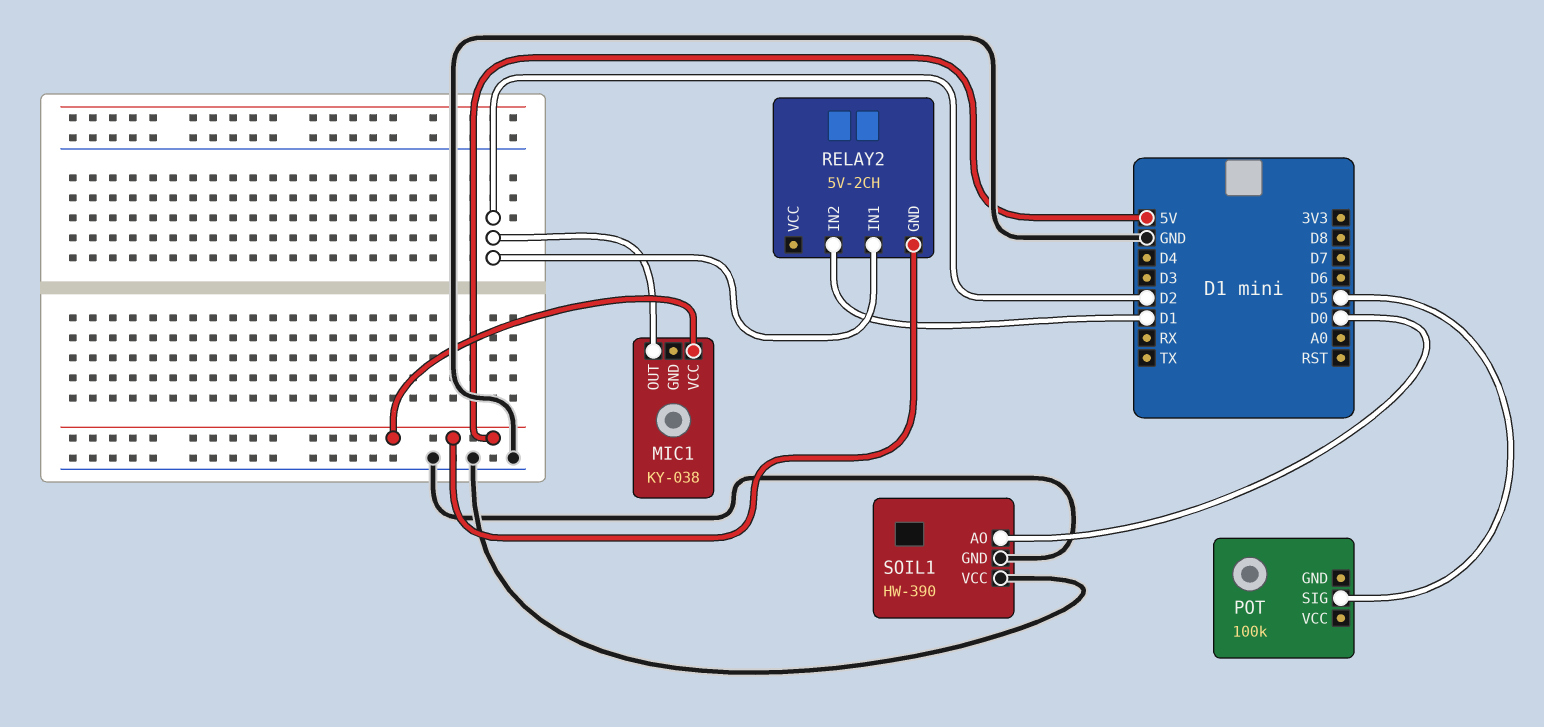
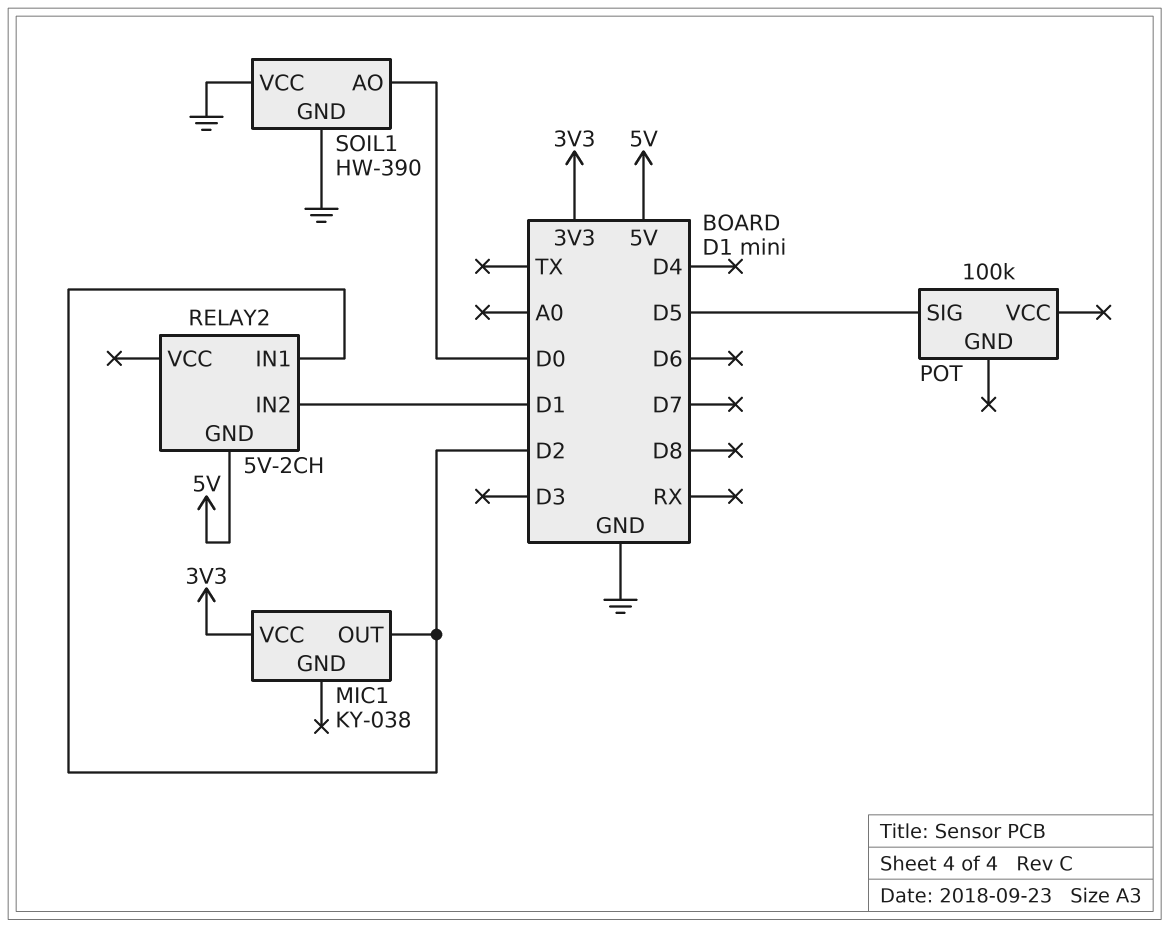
MIC1 pin VCC: 5V -> 3V3

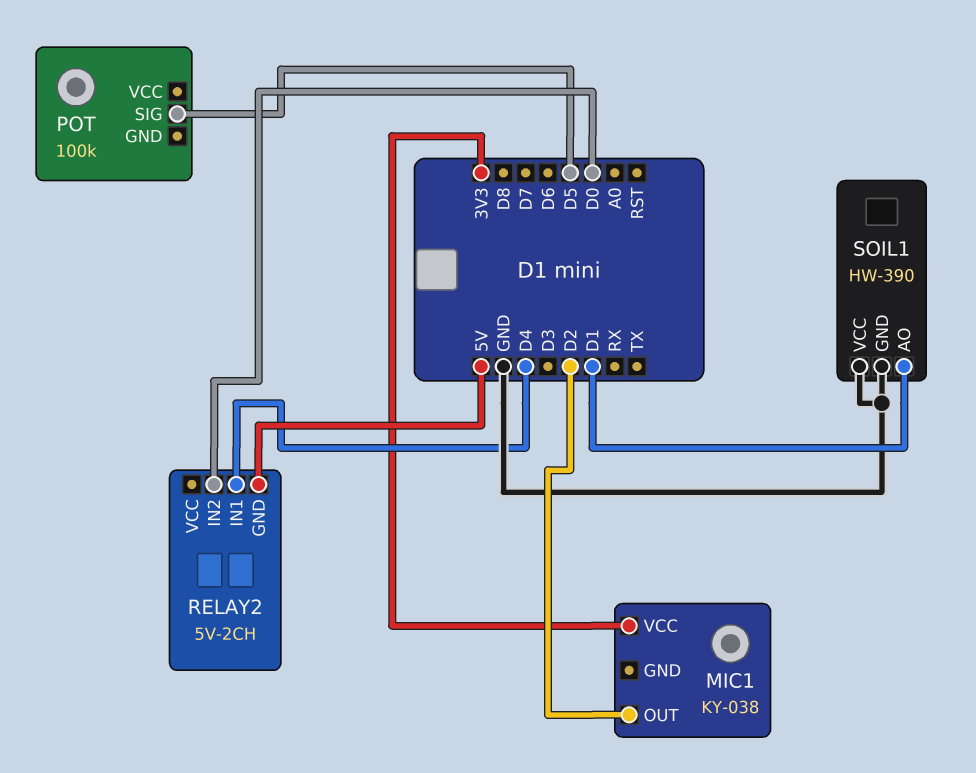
RELAY2 pin IN1: D2 -> D4
RELAY2 pin IN2: D1 -> D0
SOIL1 pin AO: D0 -> D1

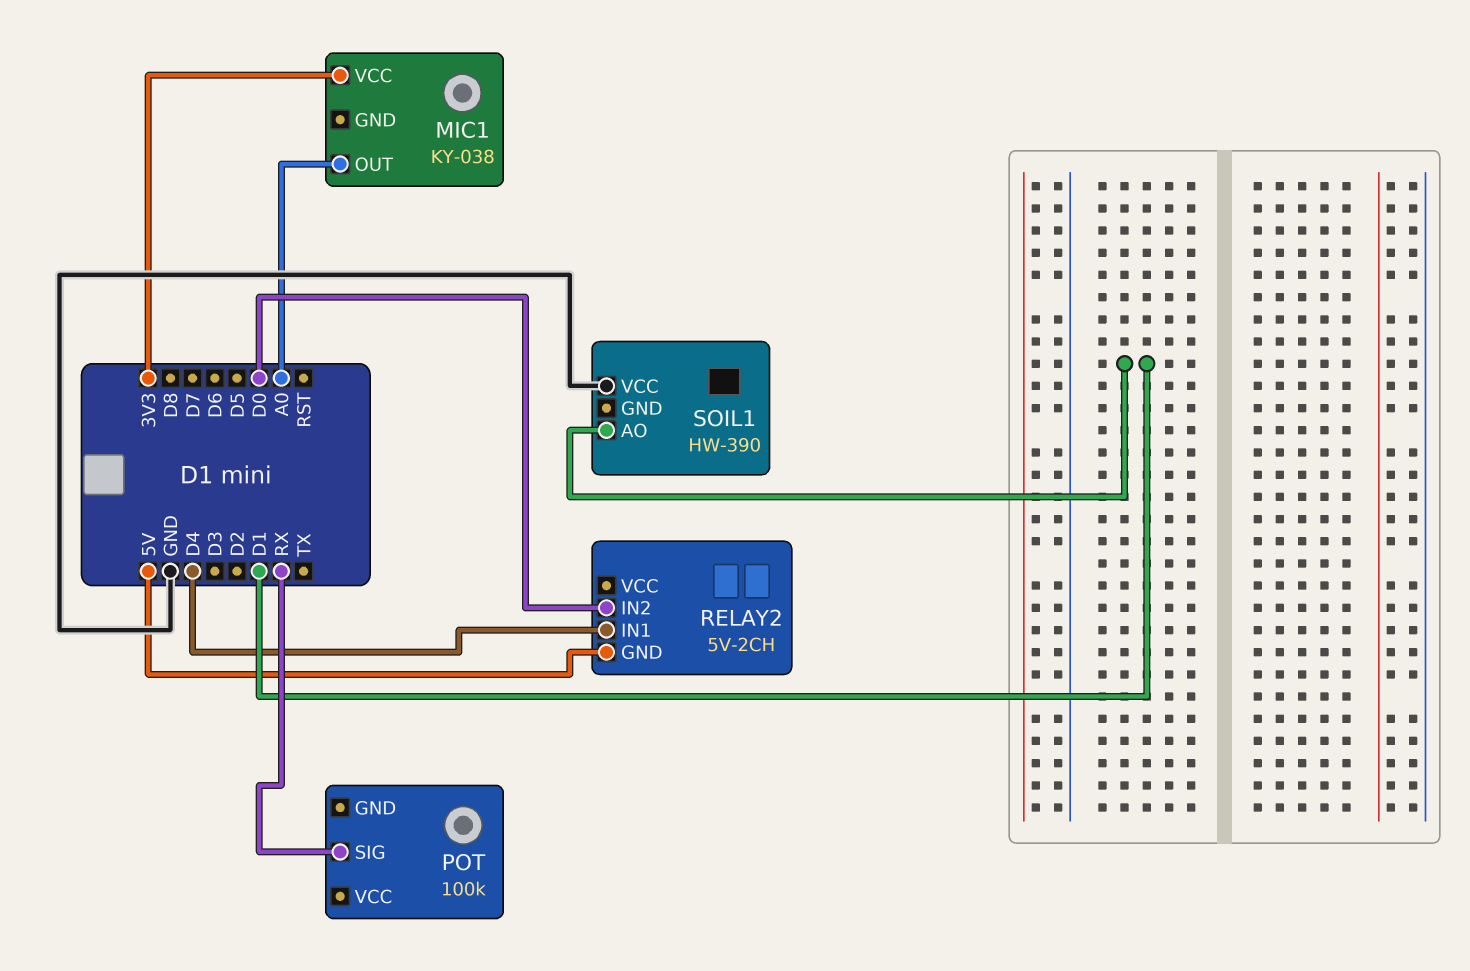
MIC1 pin OUT: D2 -> A0
POT pin SIG: D5 -> RX
SOIL1 pin GND: GND -> none

